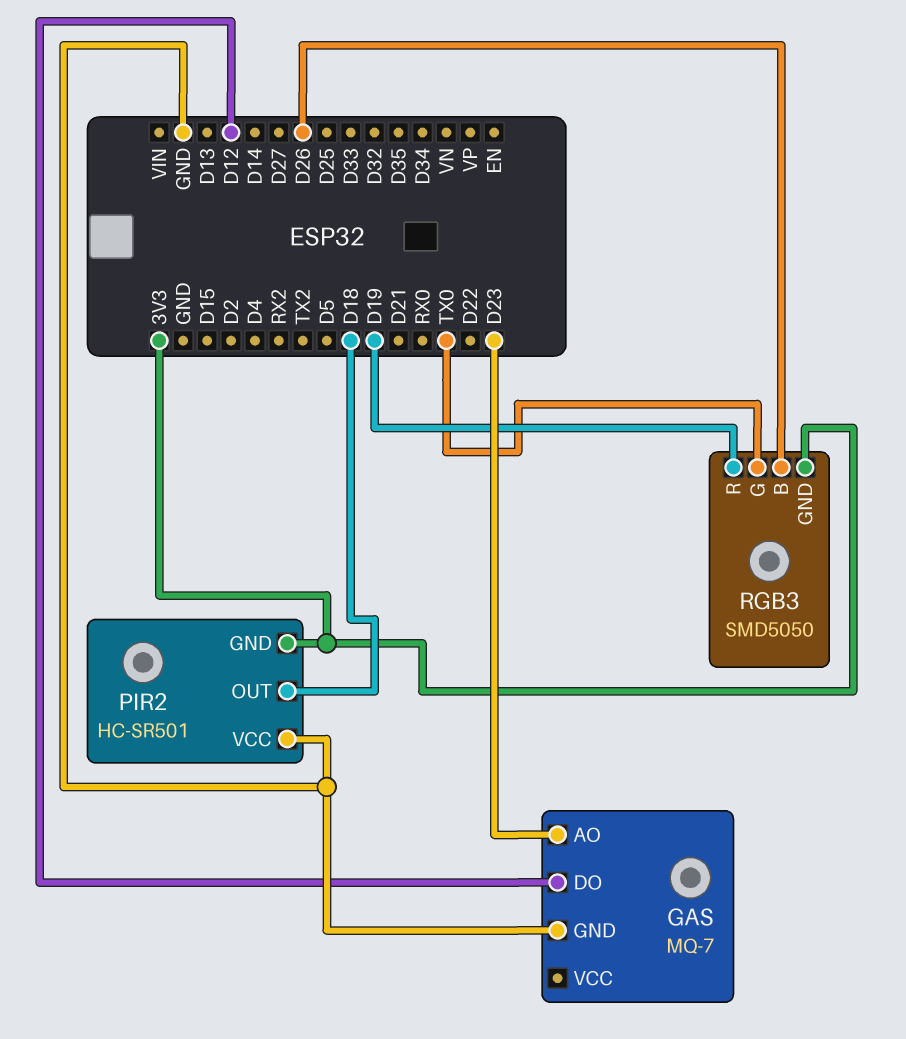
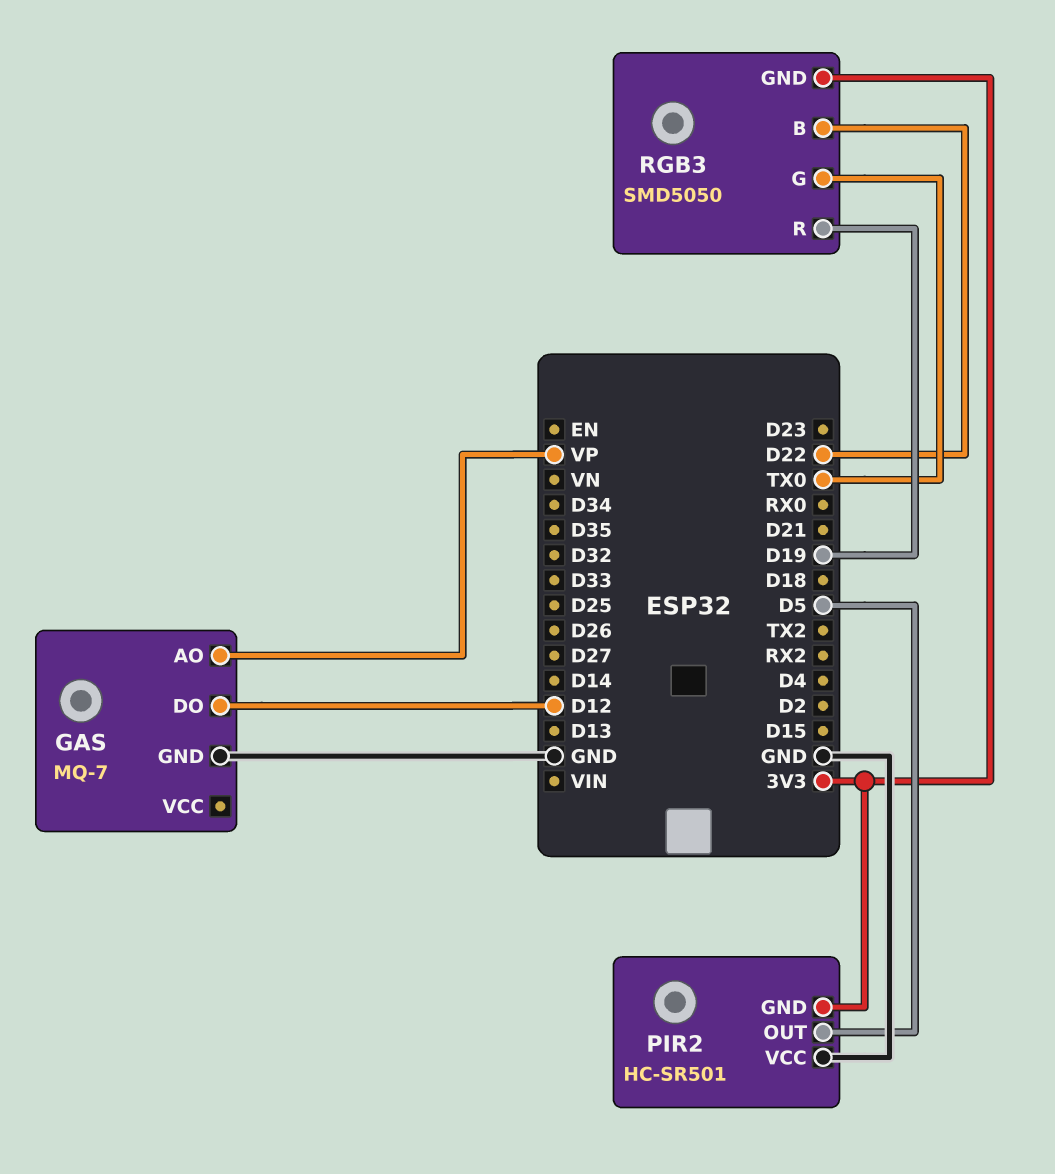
GAS pin AO: D23 -> VP
PIR2 pin OUT: D18 -> D5
RGB3 pin B: D26 -> D22

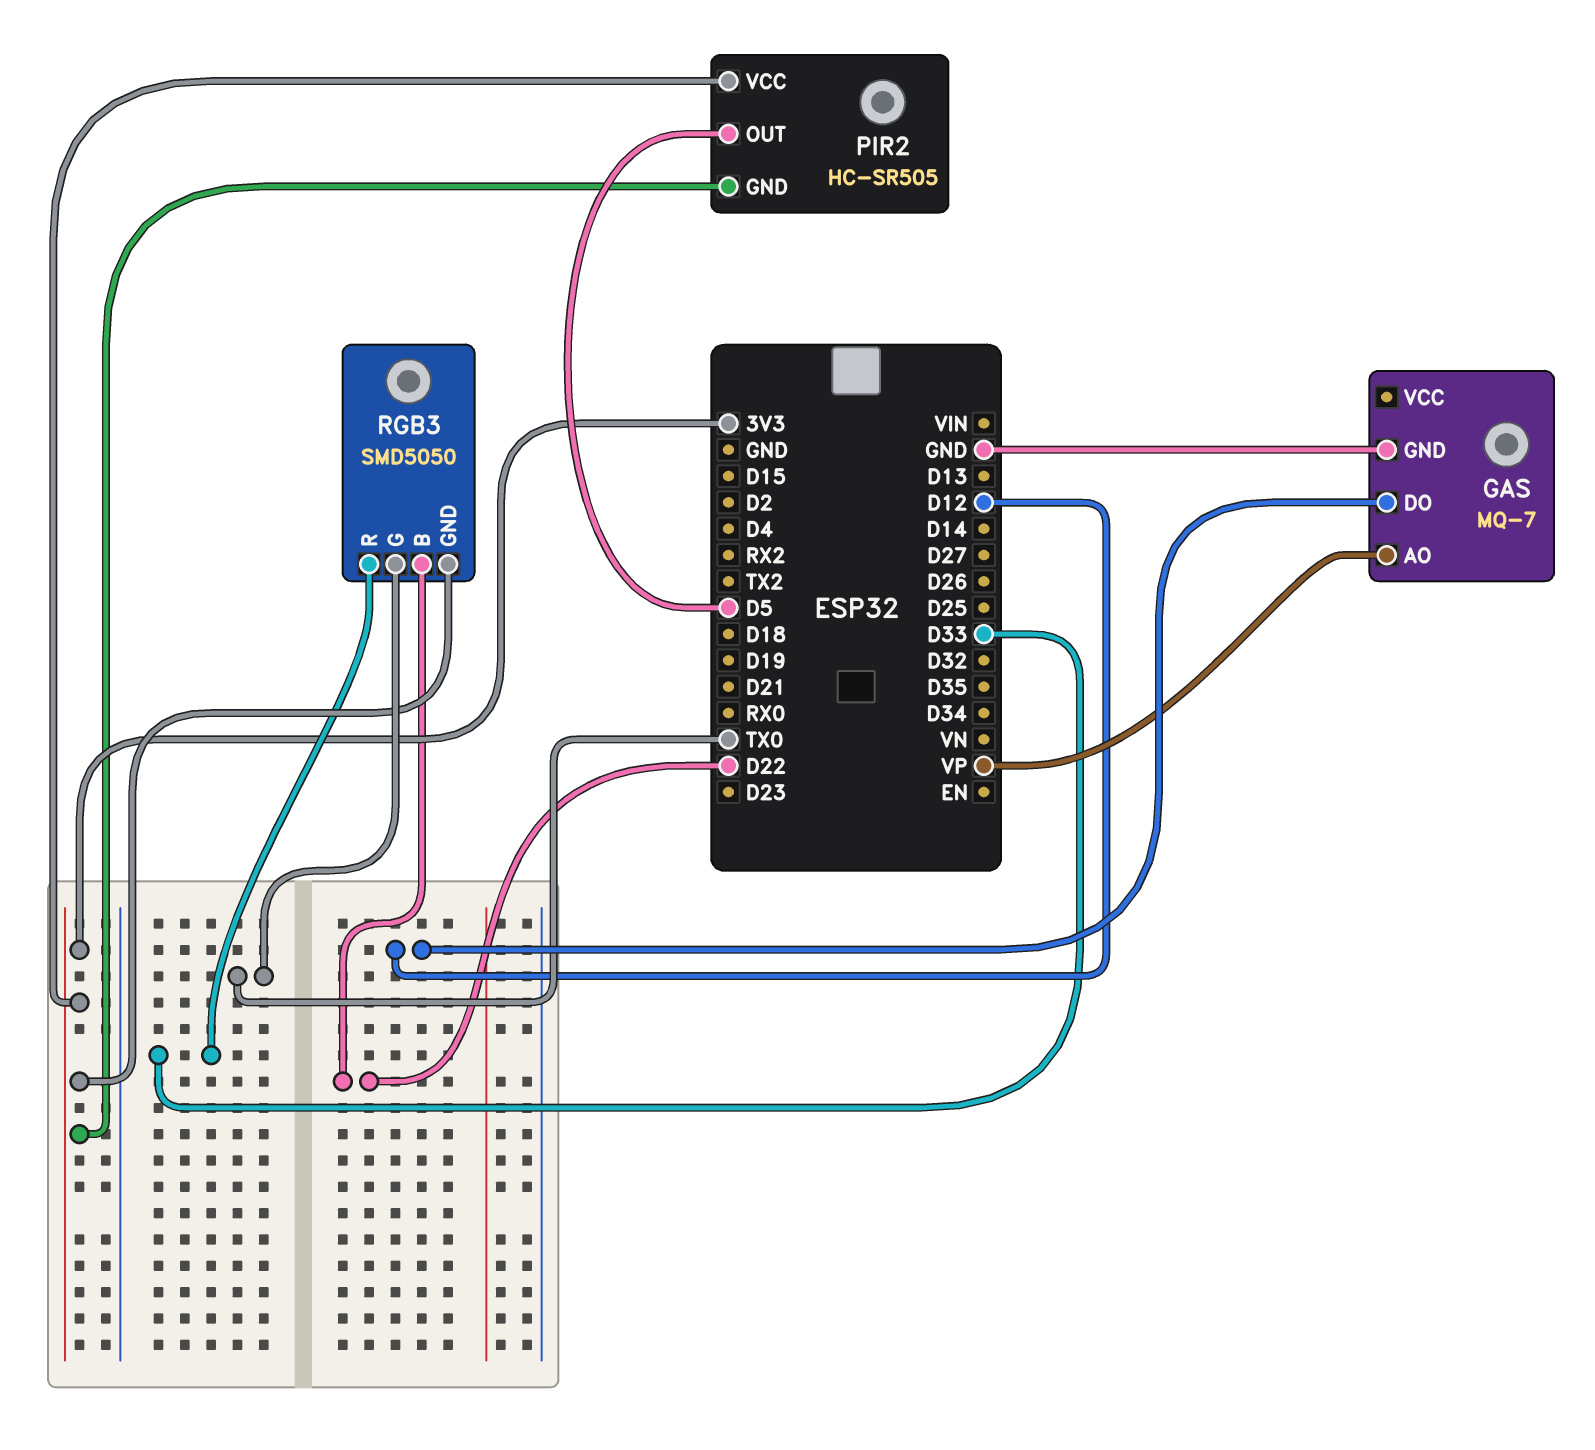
PIR2: HC-SR501 -> HC-SR505
PIR2 pin VCC: GND -> 3V3
RGB3 pin R: D19 -> D33

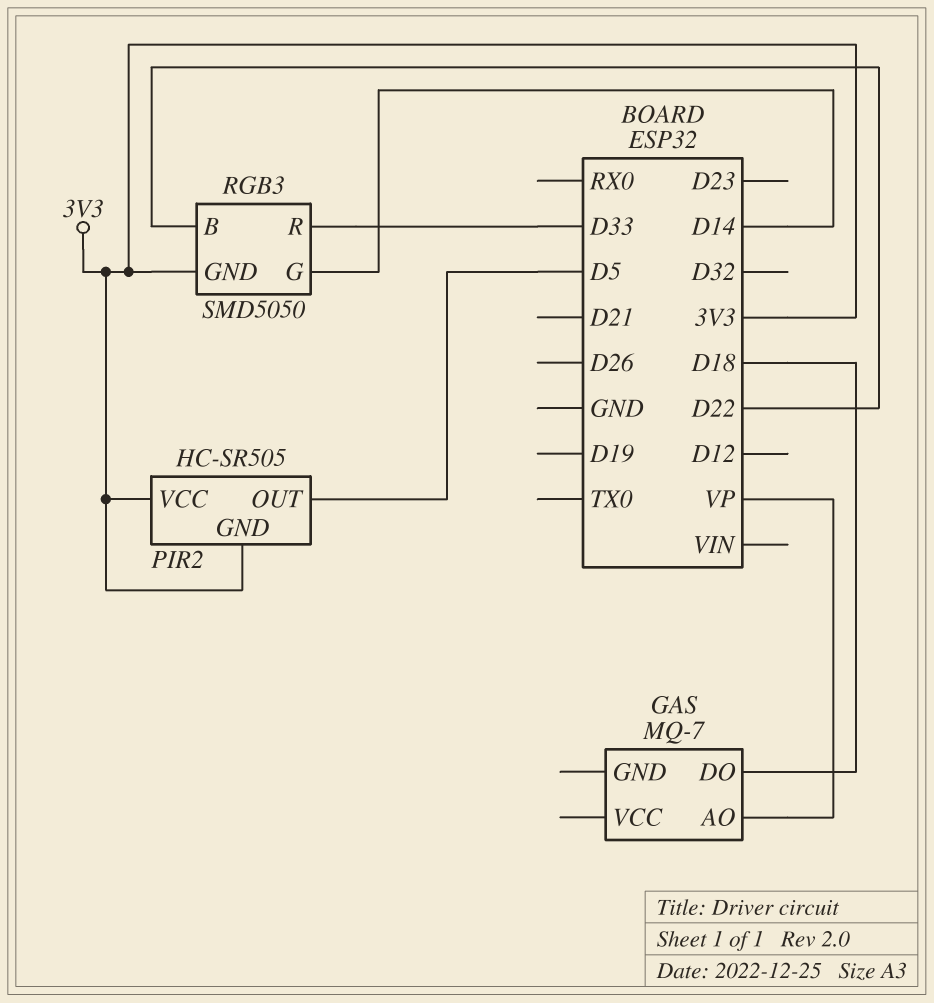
GAS pin DO: D12 -> D18
GAS pin GND: GND -> none
RGB3 pin G: TX0 -> D14

